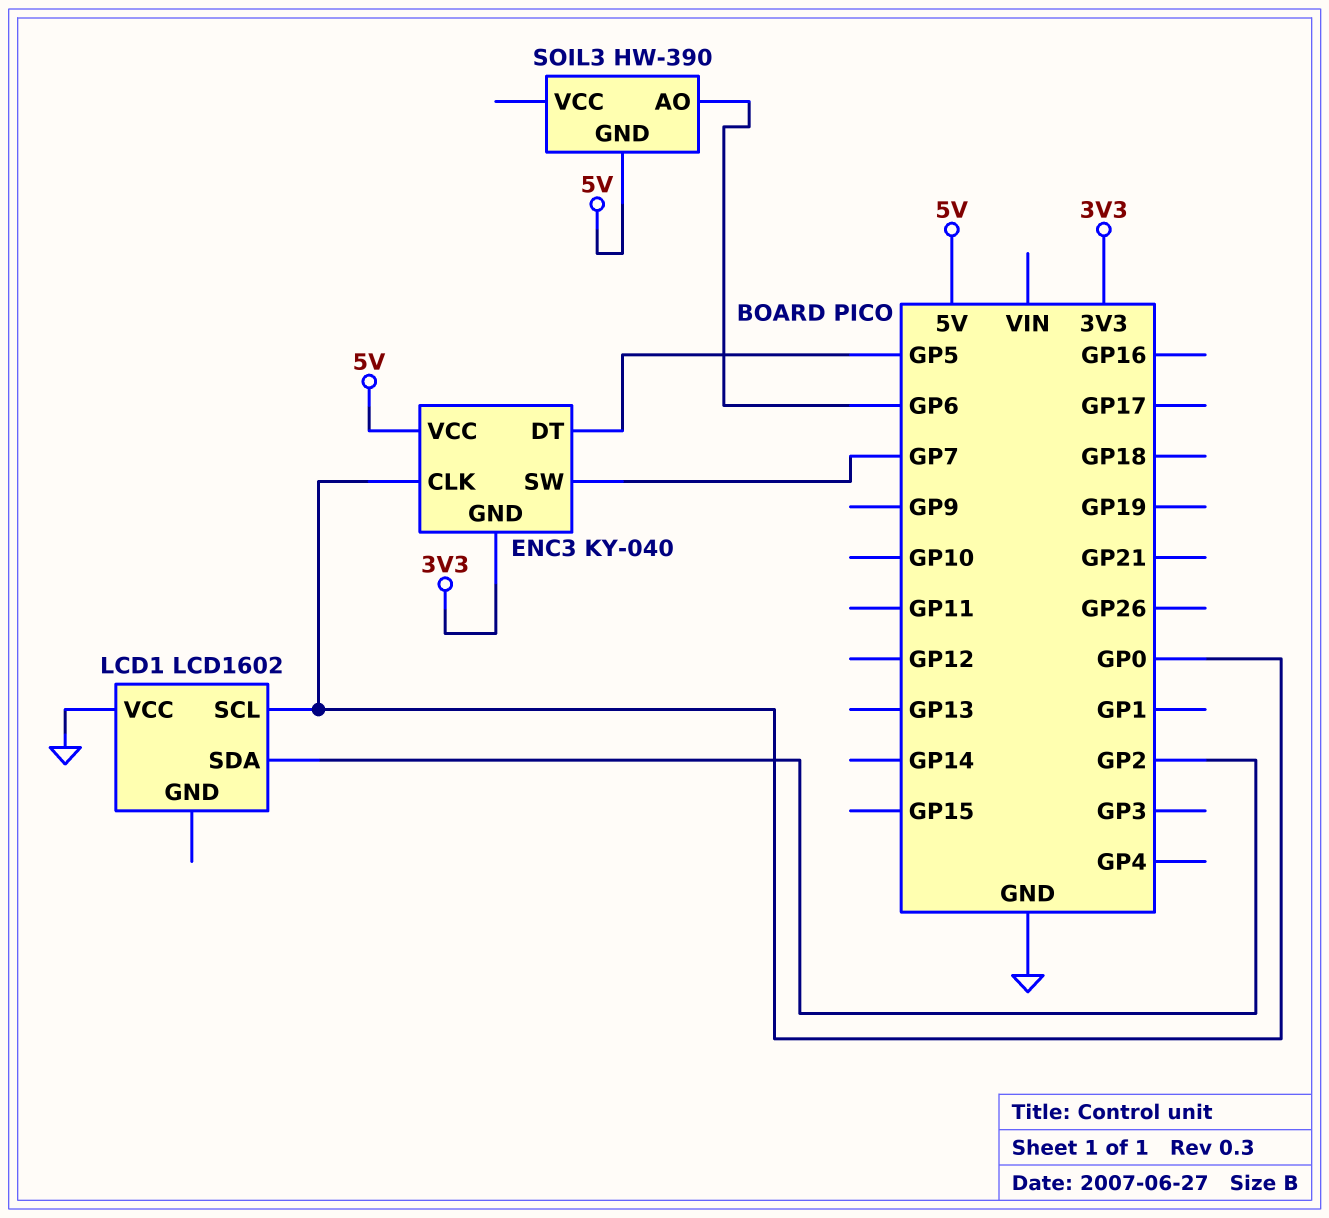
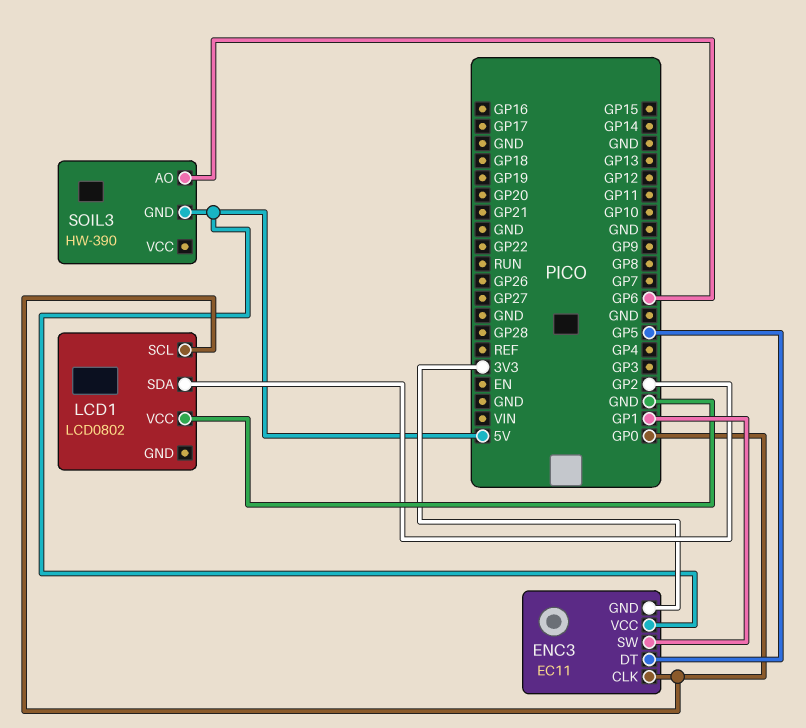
ENC3: KY-040 -> EC11
ENC3 pin SW: GP7 -> GP1
LCD1: LCD1602 -> LCD0802

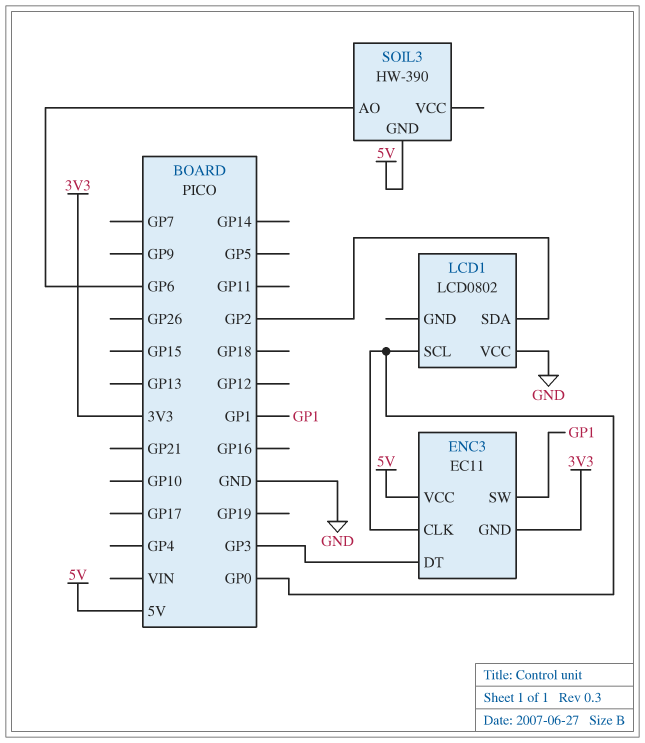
ENC3 pin DT: GP5 -> GP3

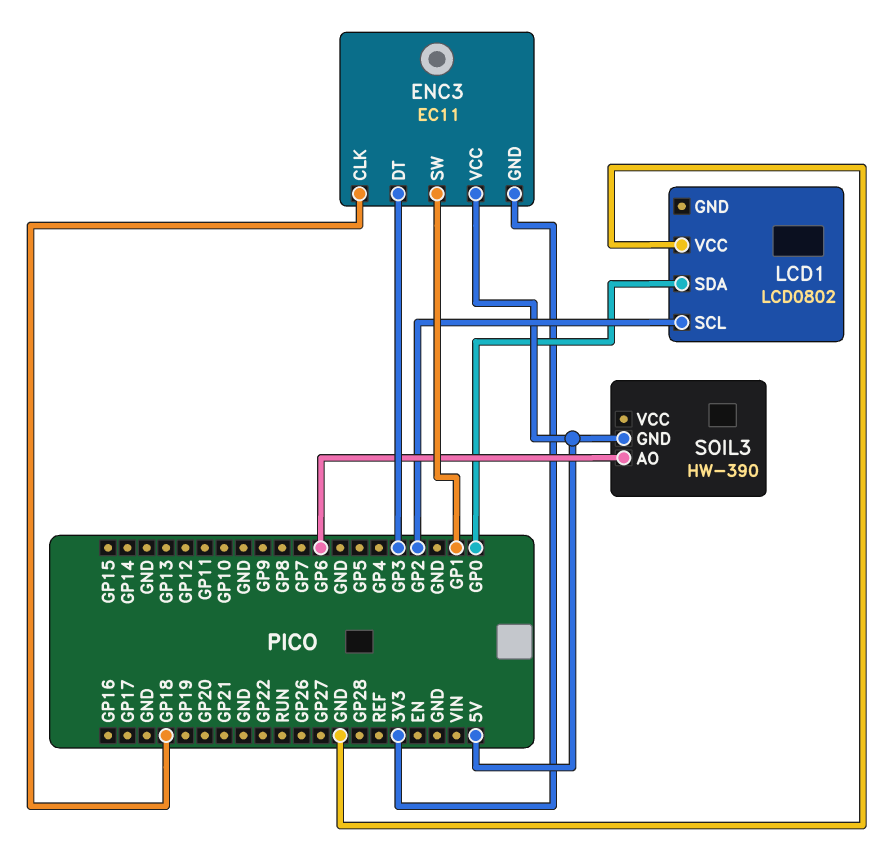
ENC3 pin CLK: GP0 -> GP18
LCD1 pin SCL: GP0 -> GP2
LCD1 pin SDA: GP2 -> GP0

